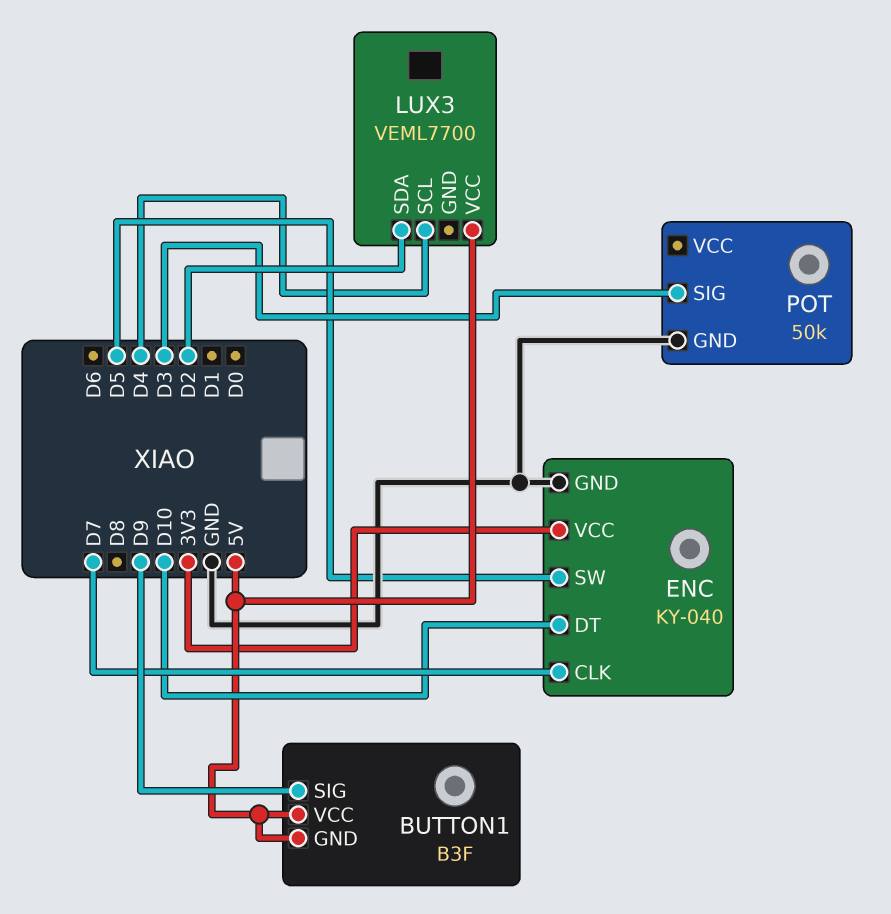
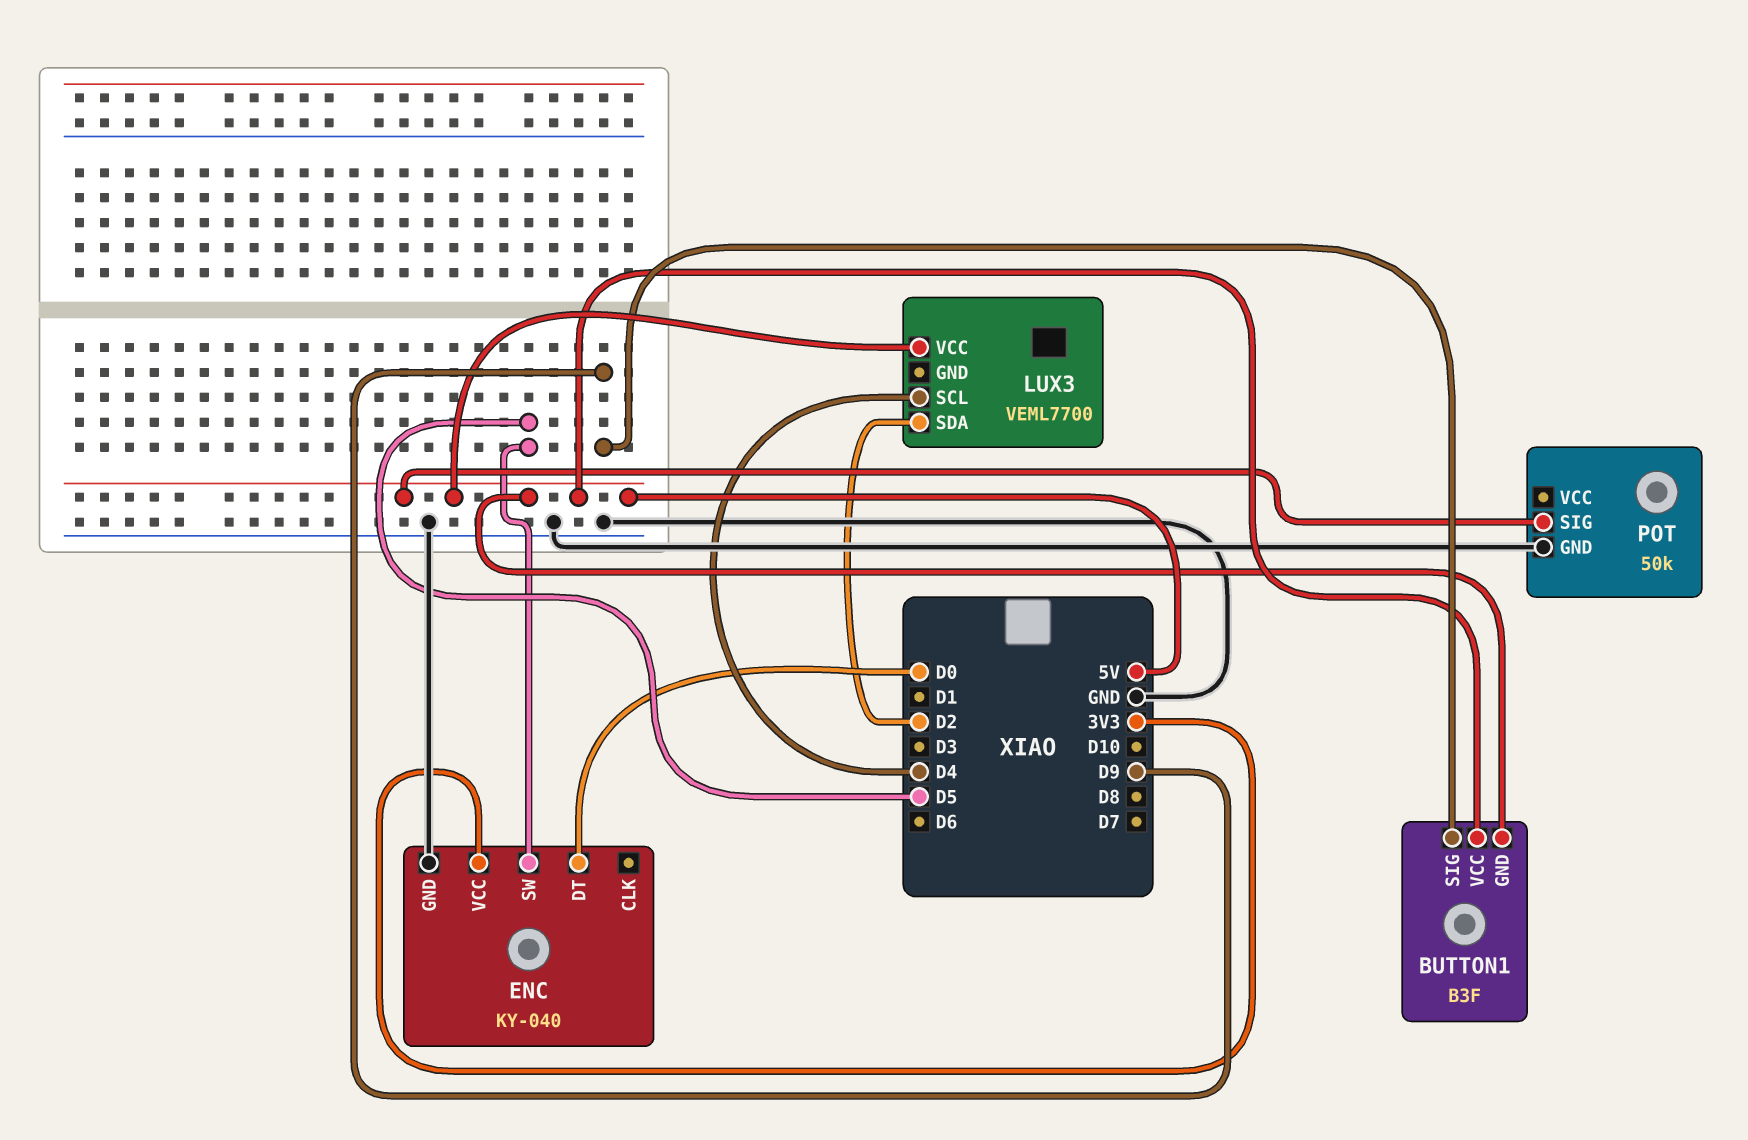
ENC pin CLK: D7 -> none
ENC pin DT: D10 -> D0
POT pin SIG: D3 -> 5V

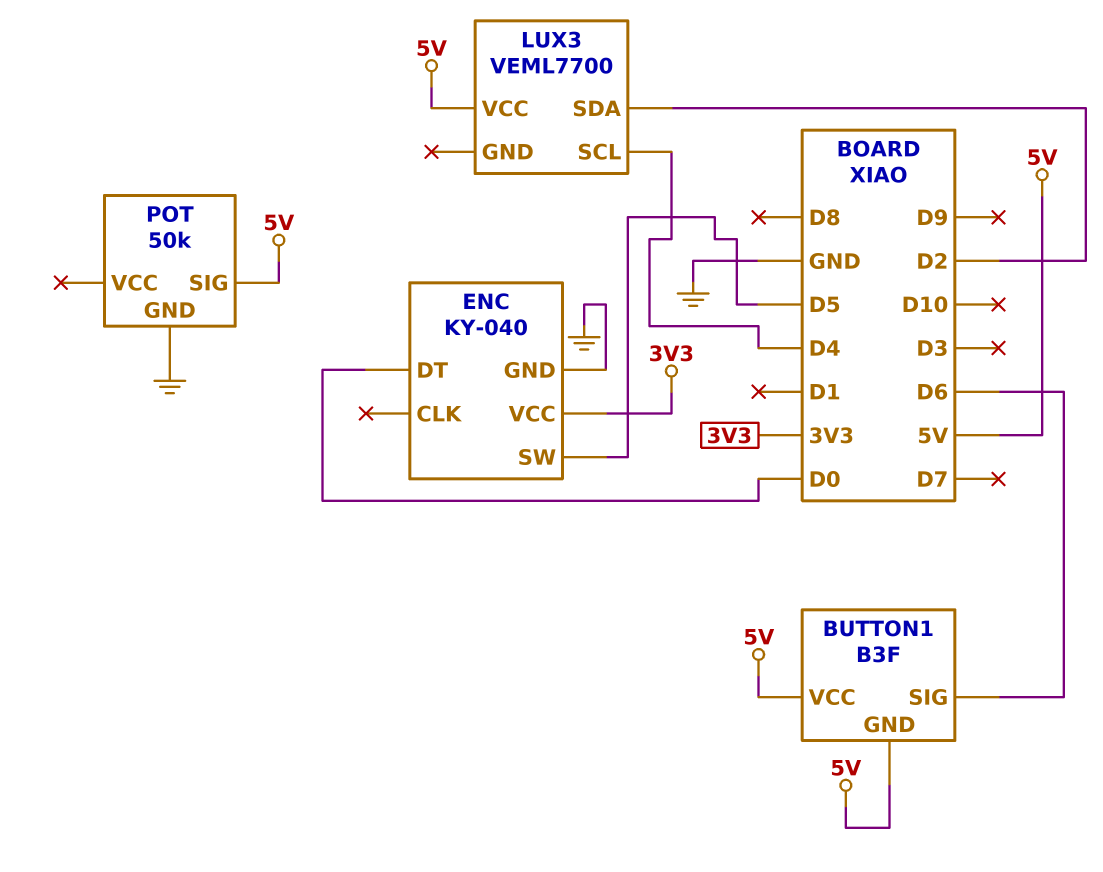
BUTTON1 pin SIG: D9 -> D6

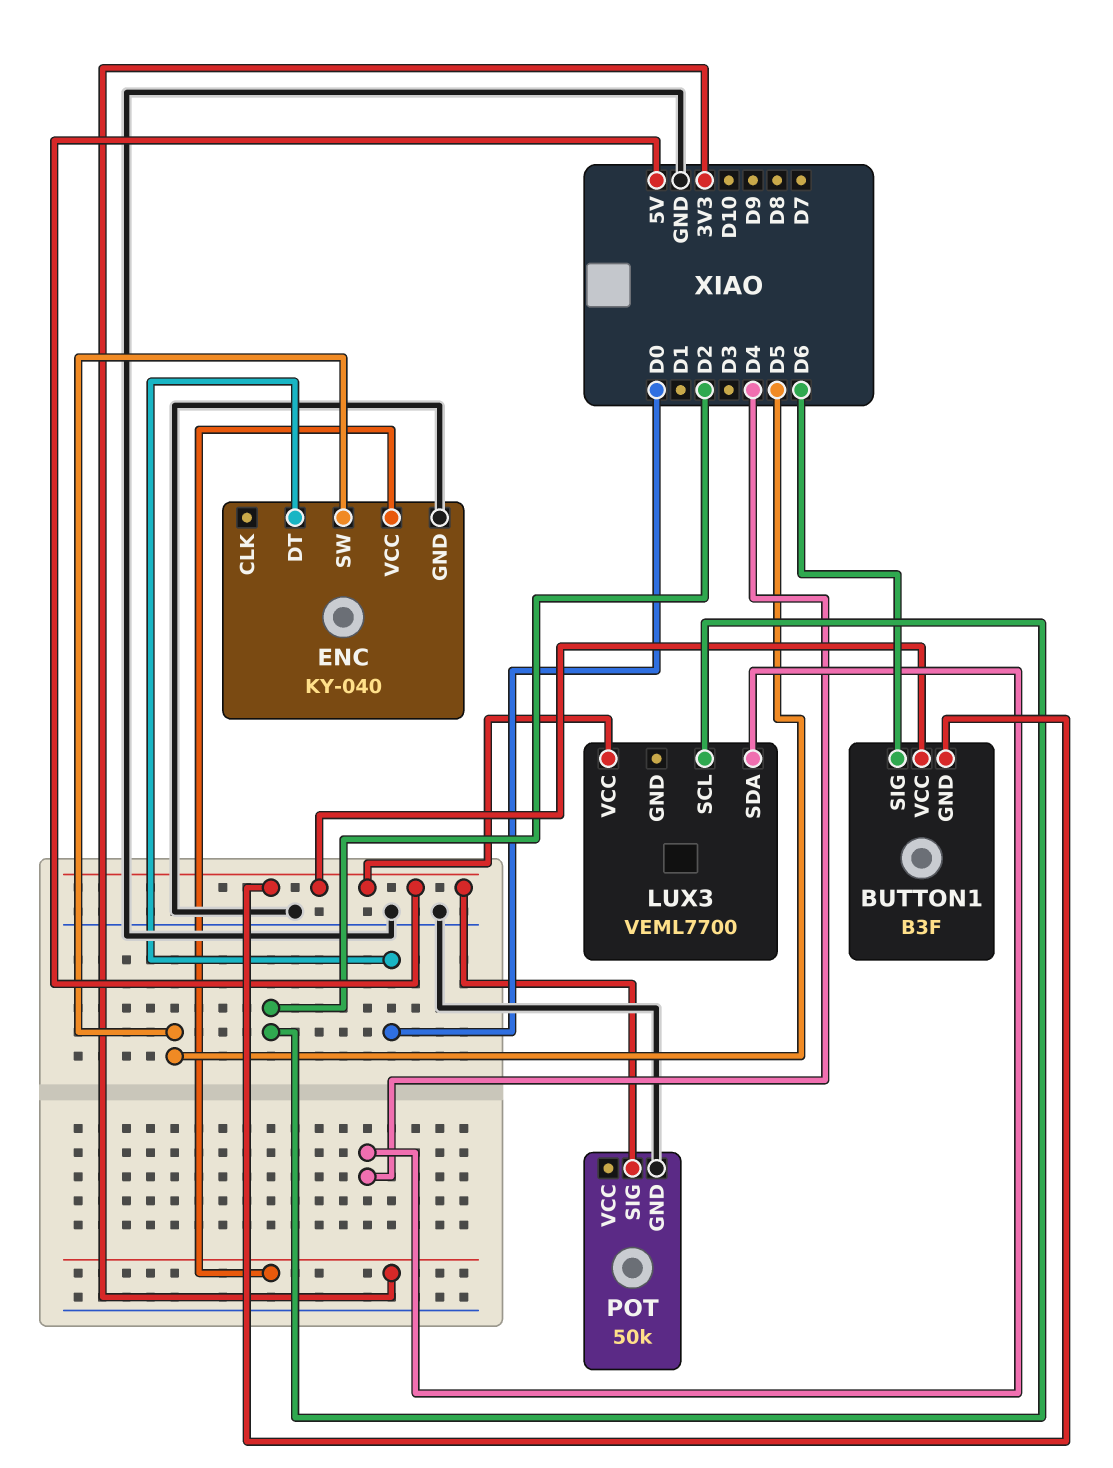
LUX3 pin SCL: D4 -> D2
LUX3 pin SDA: D2 -> D4

